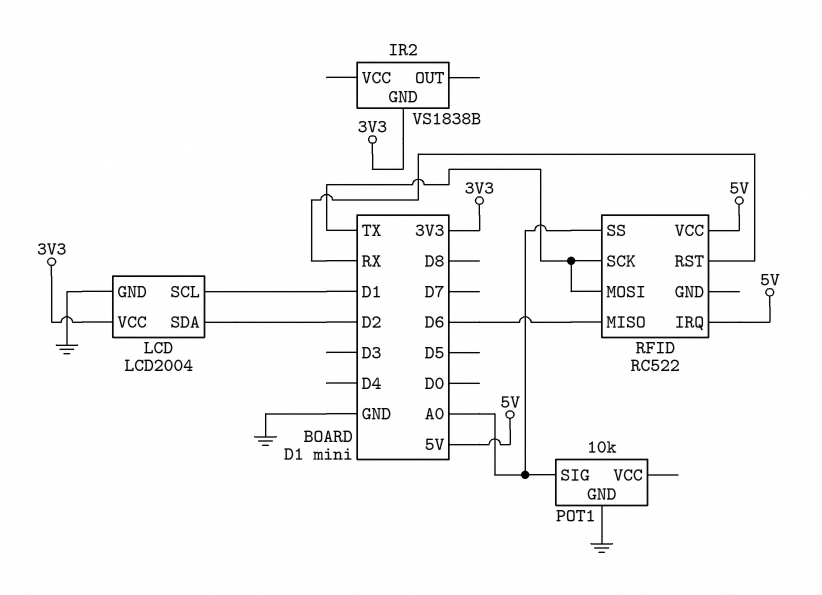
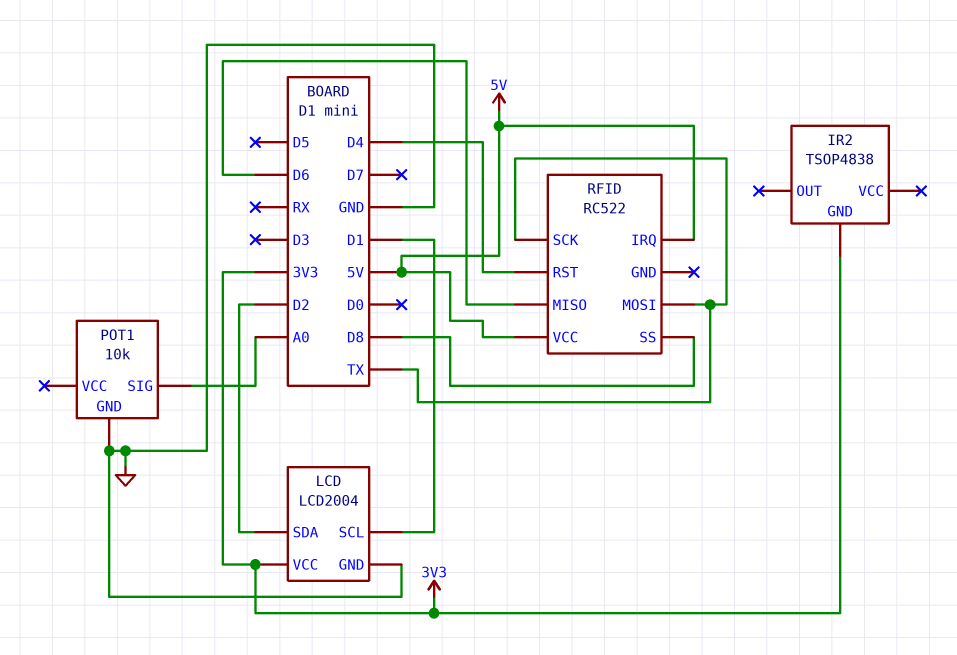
IR2: VS1838B -> TSOP4838
RFID pin RST: RX -> D4
RFID pin SS: A0 -> D8

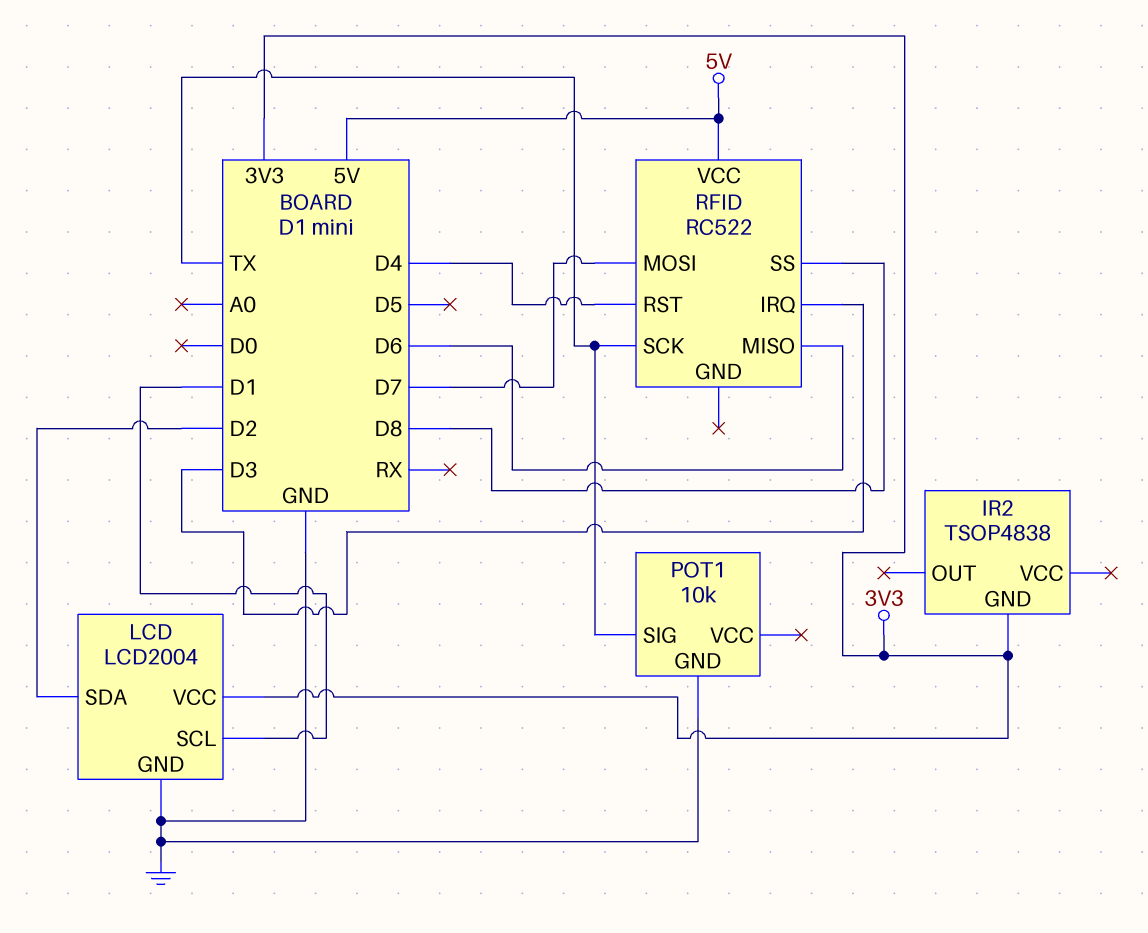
POT1 pin SIG: A0 -> TX
RFID pin IRQ: 5V -> D3
RFID pin MOSI: TX -> D7

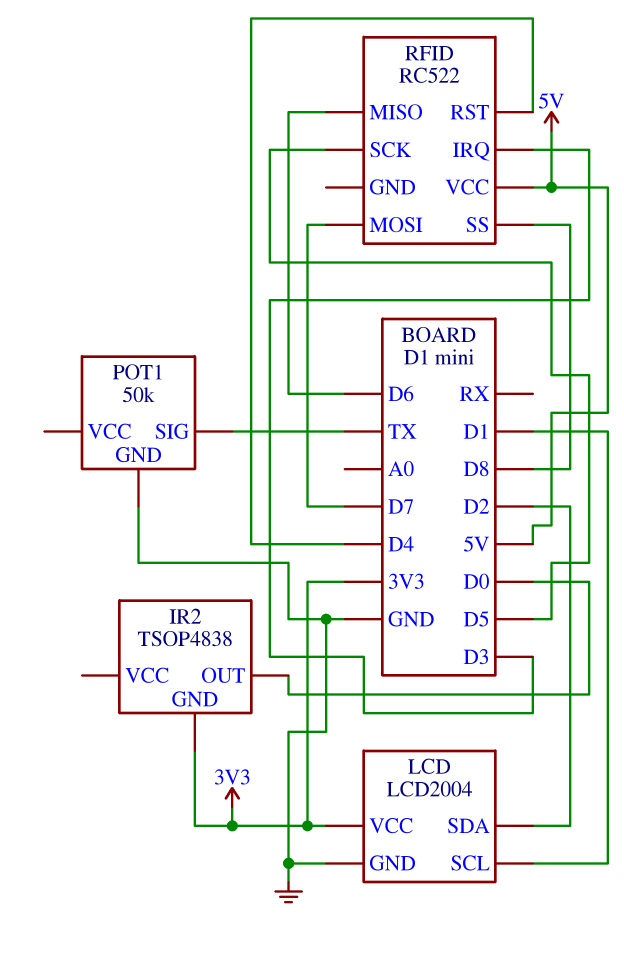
IR2 pin OUT: none -> D0
POT1: 10k -> 50k
RFID pin SCK: TX -> D5

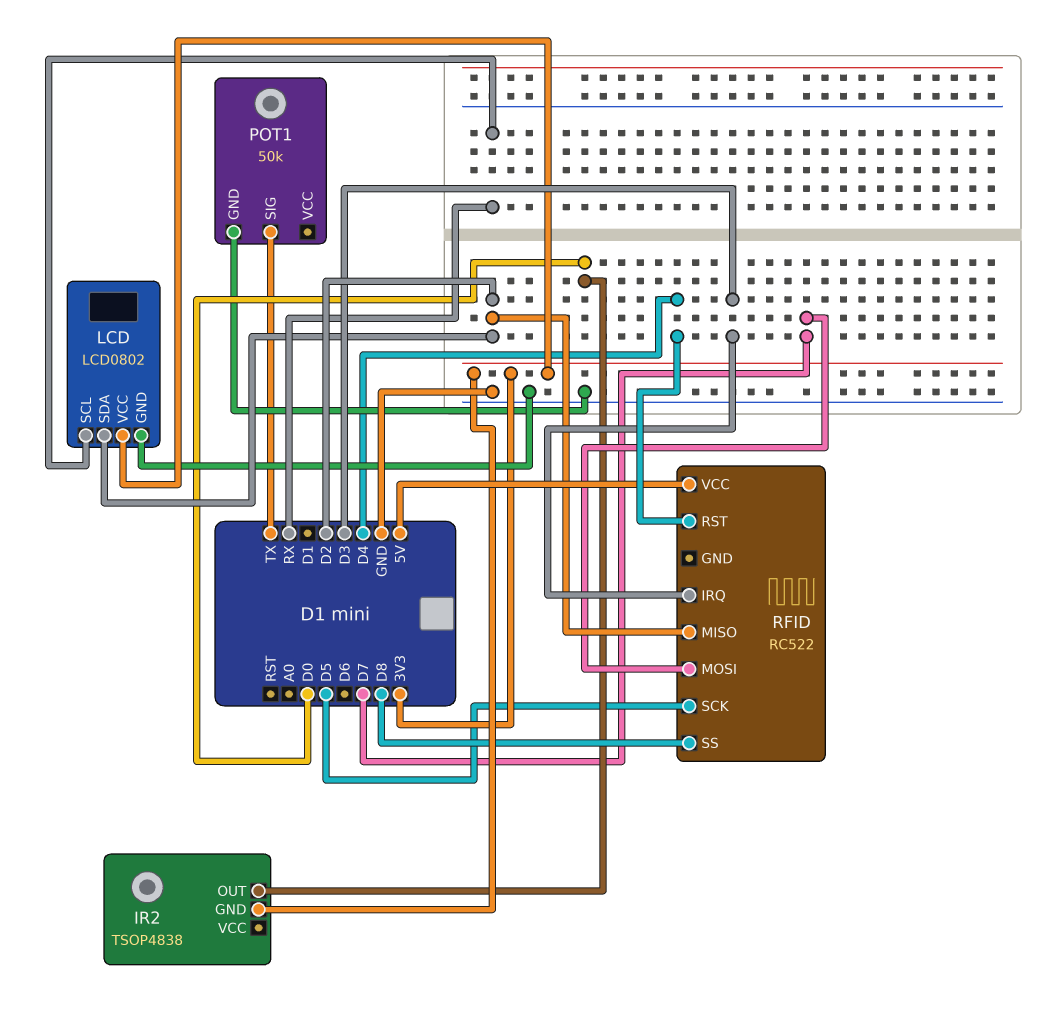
LCD: LCD2004 -> LCD0802
LCD pin SCL: D1 -> RX
RFID pin MISO: D6 -> D2

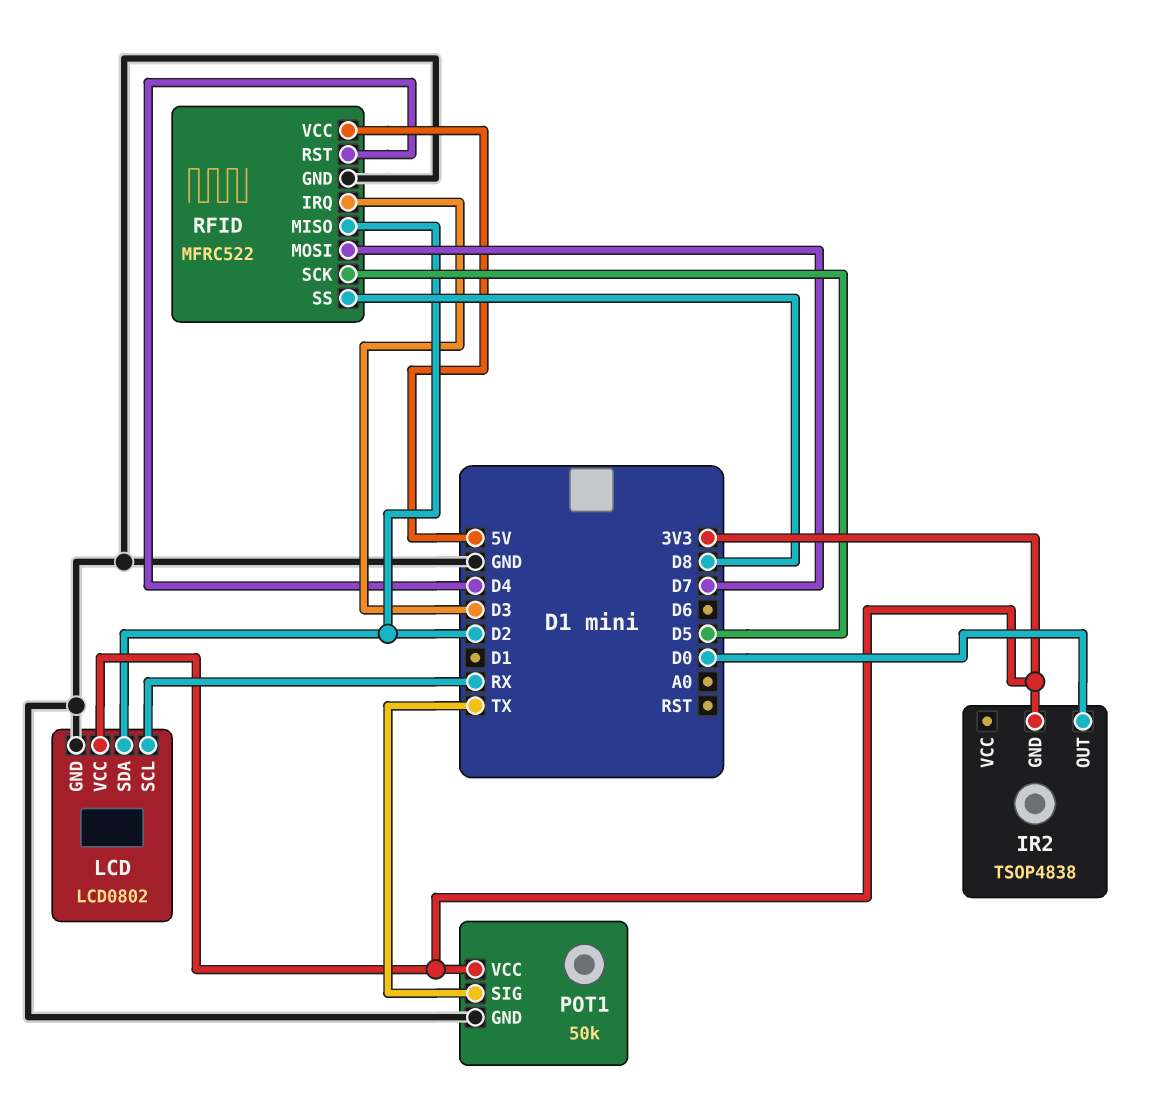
POT1 pin VCC: none -> 3V3
RFID: RC522 -> MFRC522
RFID pin GND: none -> GND

